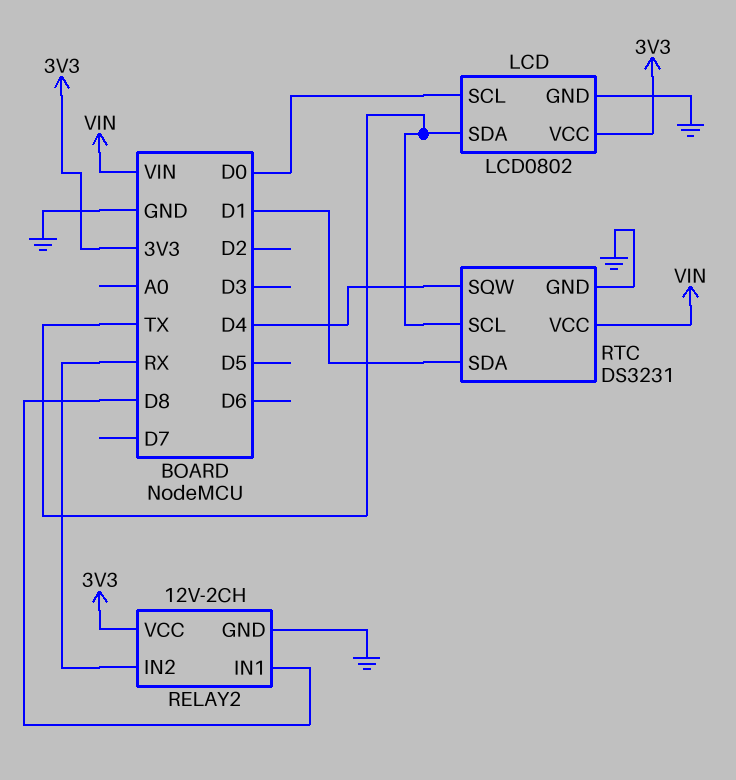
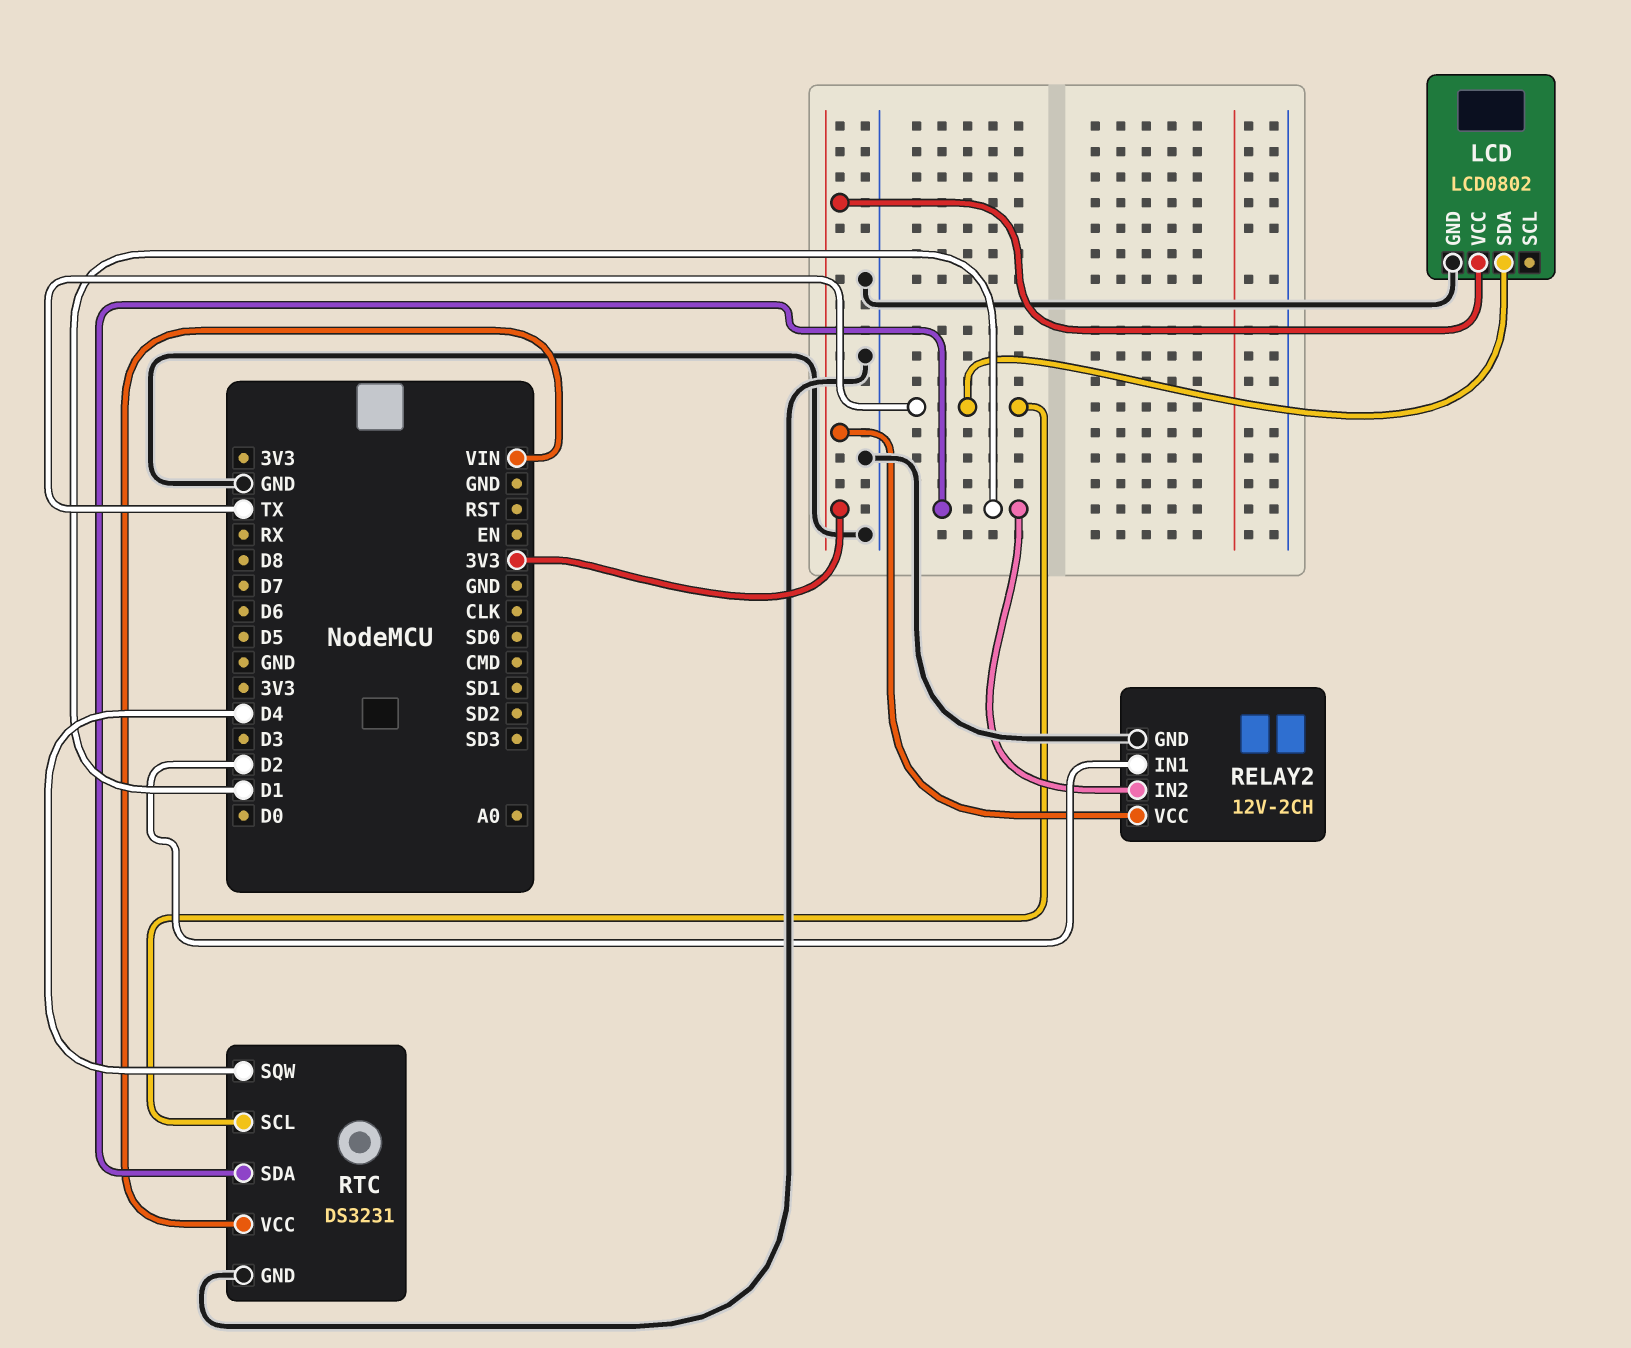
LCD pin SCL: D0 -> none
RELAY2 pin IN1: D8 -> D2
RELAY2 pin IN2: RX -> D1

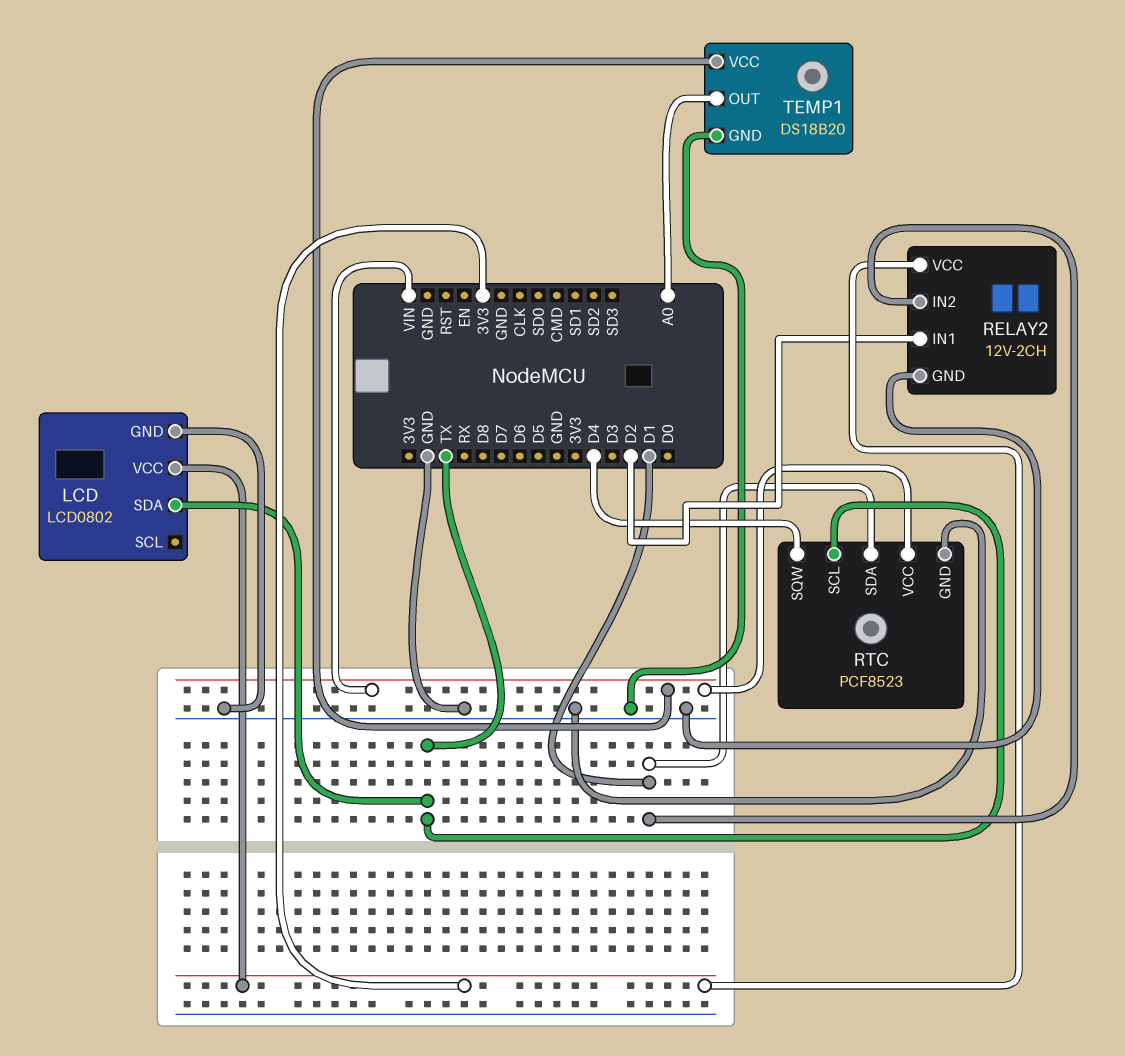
RTC: DS3231 -> PCF8523
TEMP1: none -> DS18B20
TEMP1 pin GND: none -> GND
TEMP1 pin OUT: none -> A0
TEMP1 pin VCC: none -> VIN

